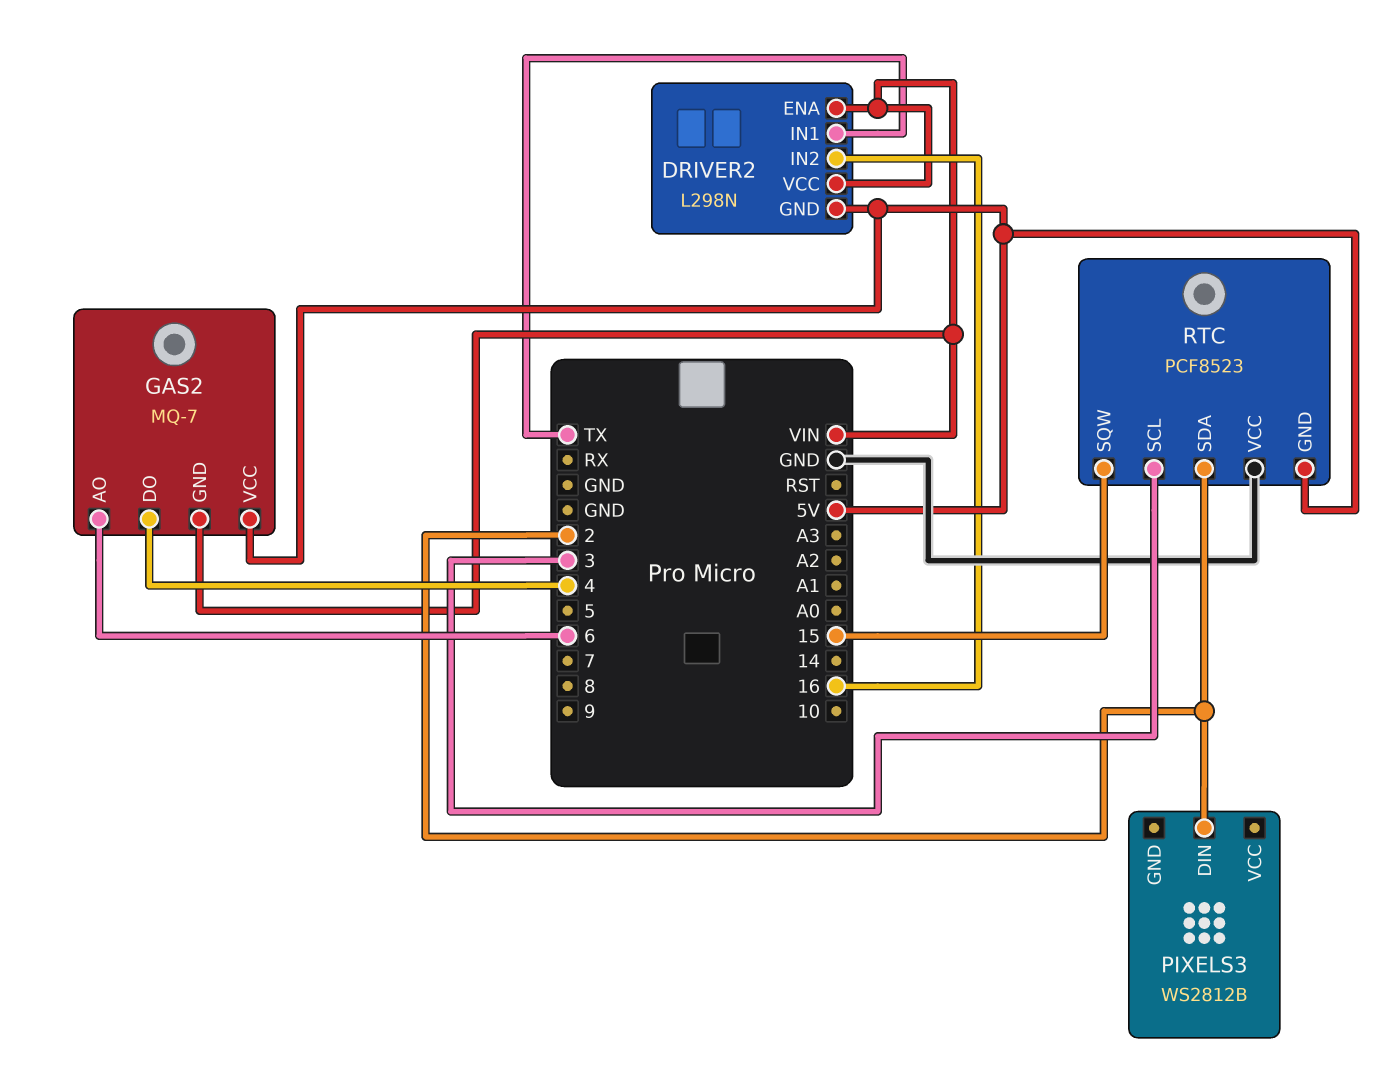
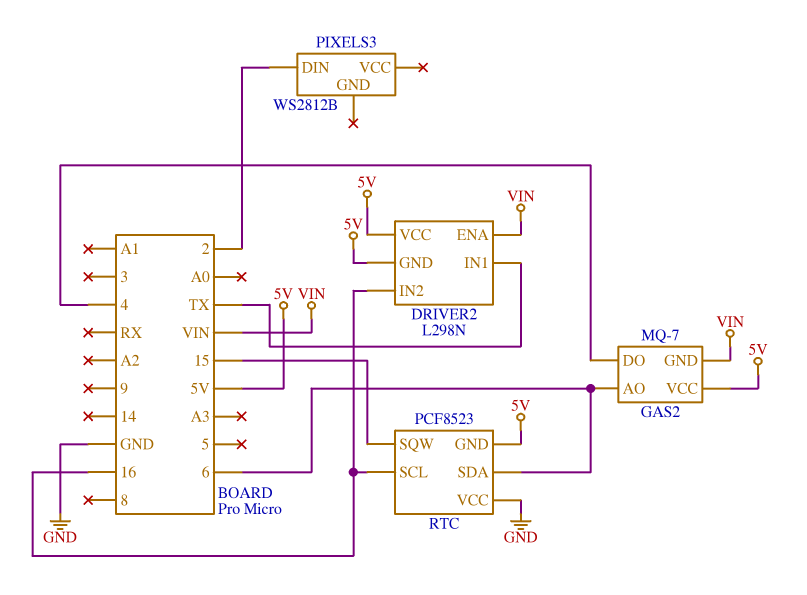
DRIVER2 pin VCC: VIN -> 5V
RTC pin SCL: 3 -> 16
RTC pin SDA: 2 -> 6

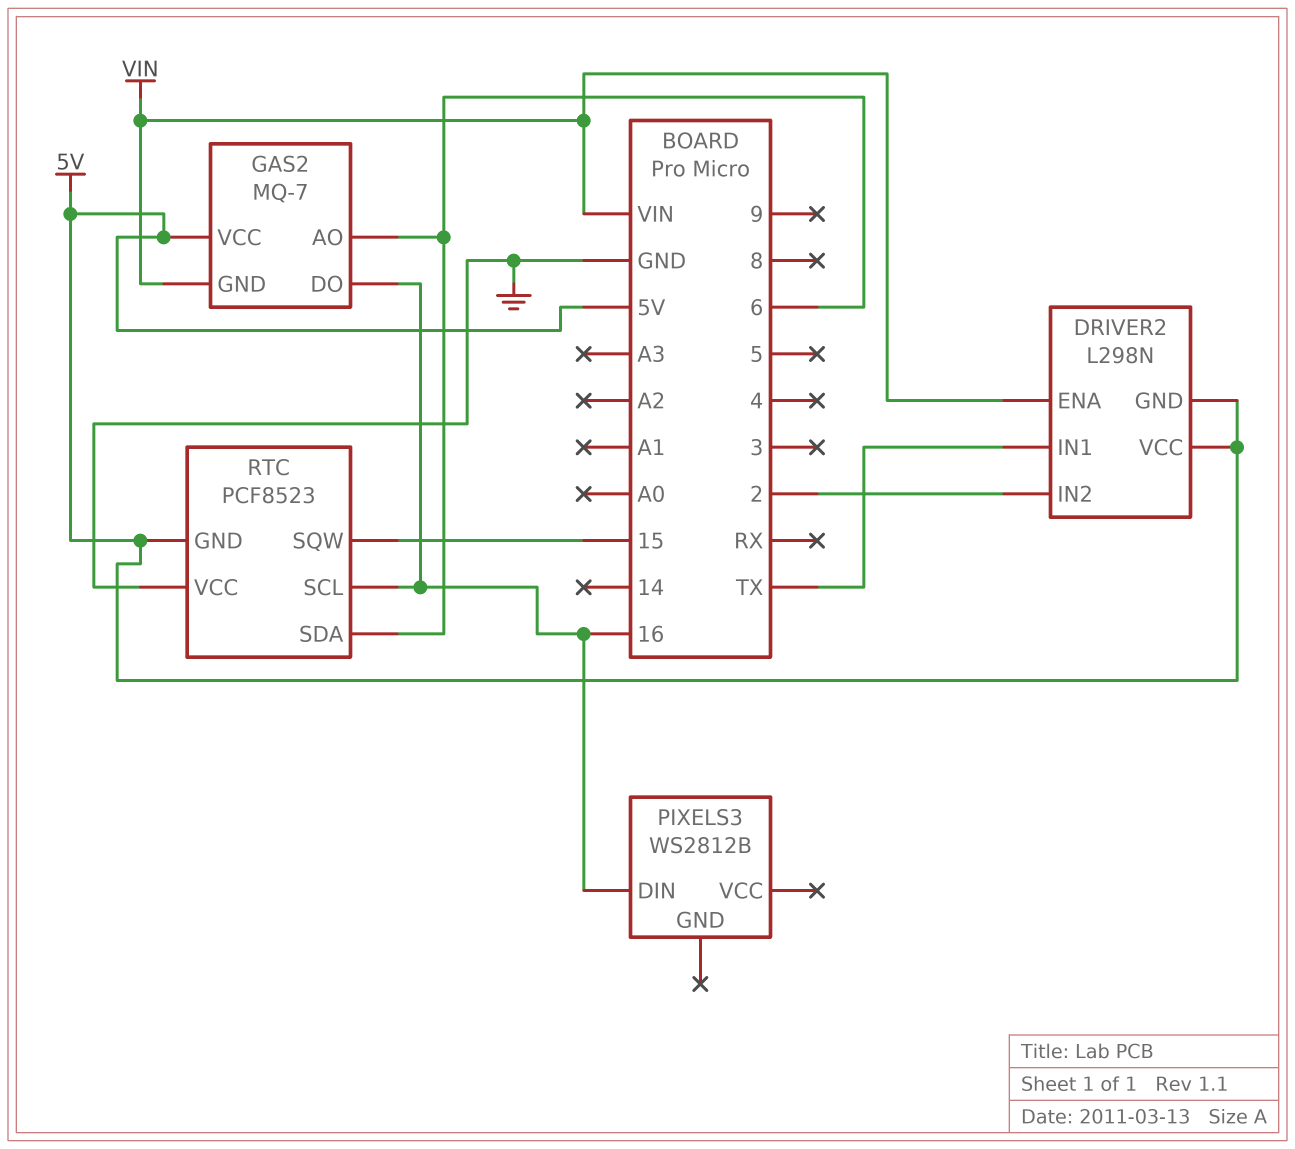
DRIVER2 pin IN2: 16 -> 2
GAS2 pin DO: 4 -> 16
PIXELS3 pin DIN: 2 -> 16

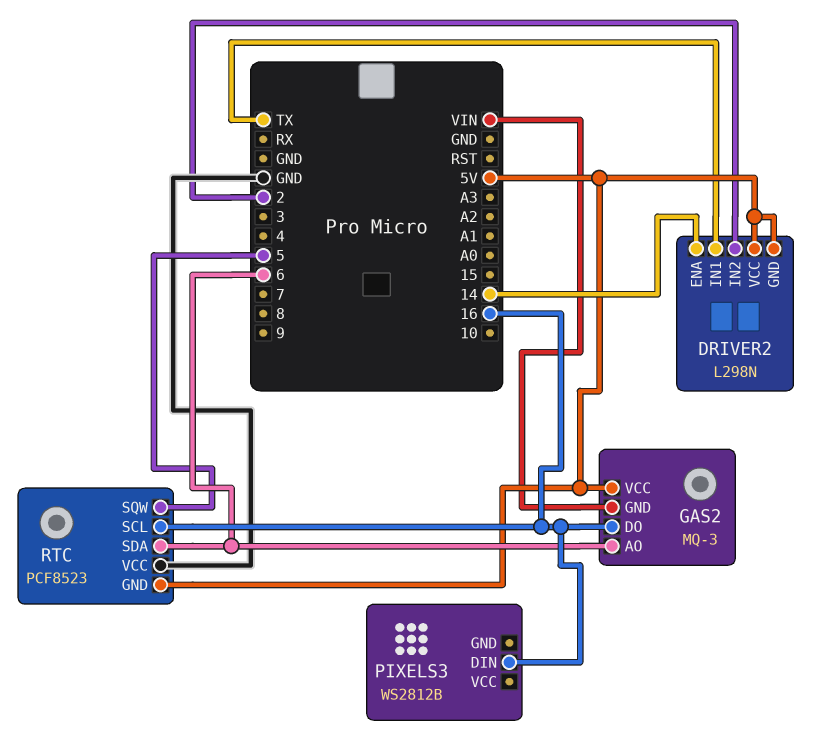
DRIVER2 pin ENA: VIN -> 14
GAS2: MQ-7 -> MQ-3
RTC pin SQW: 15 -> 5

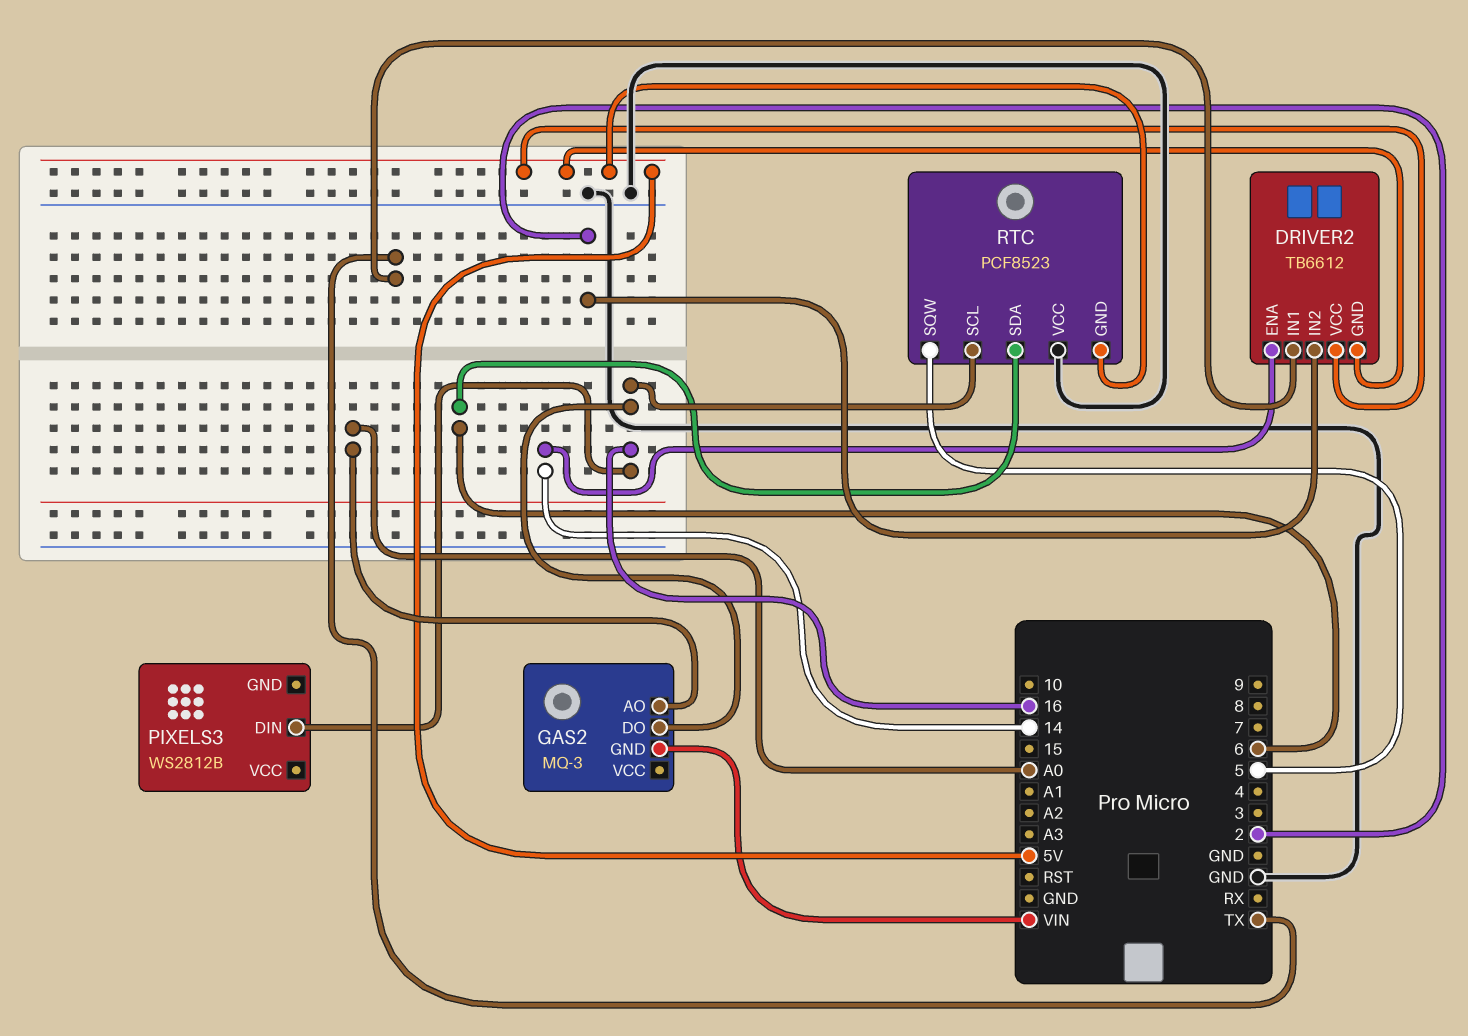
DRIVER2: L298N -> TB6612
GAS2 pin AO: 6 -> A0
GAS2 pin VCC: 5V -> none

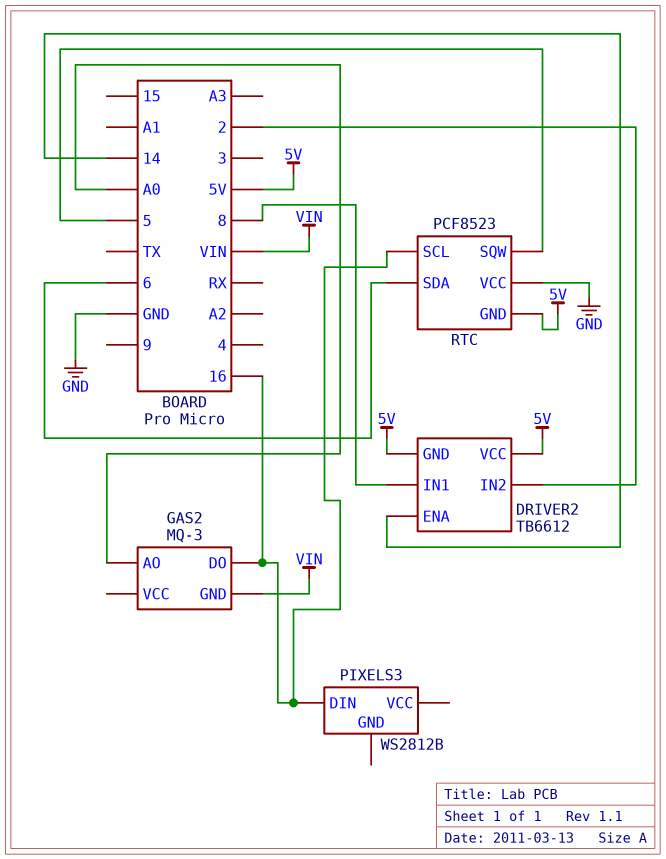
DRIVER2 pin IN1: TX -> 8

